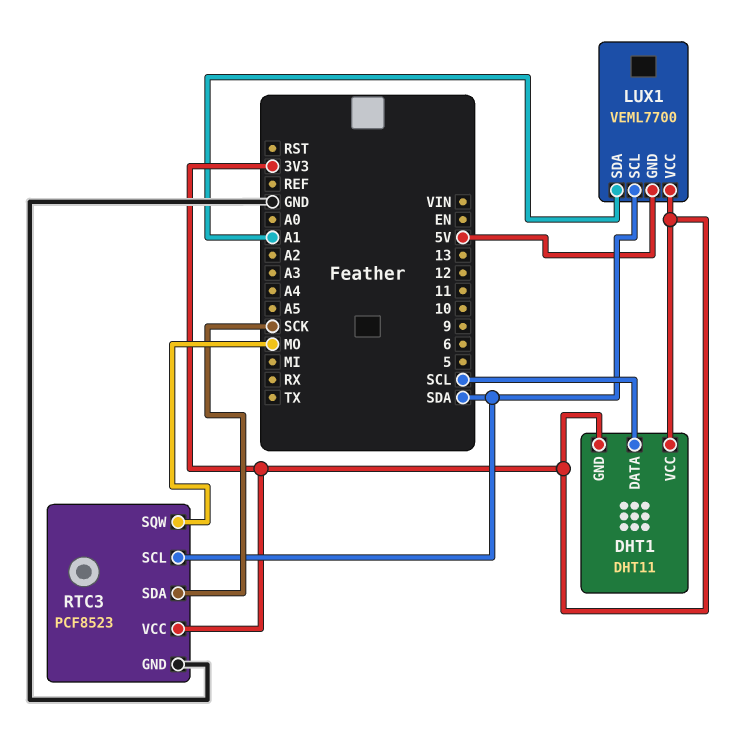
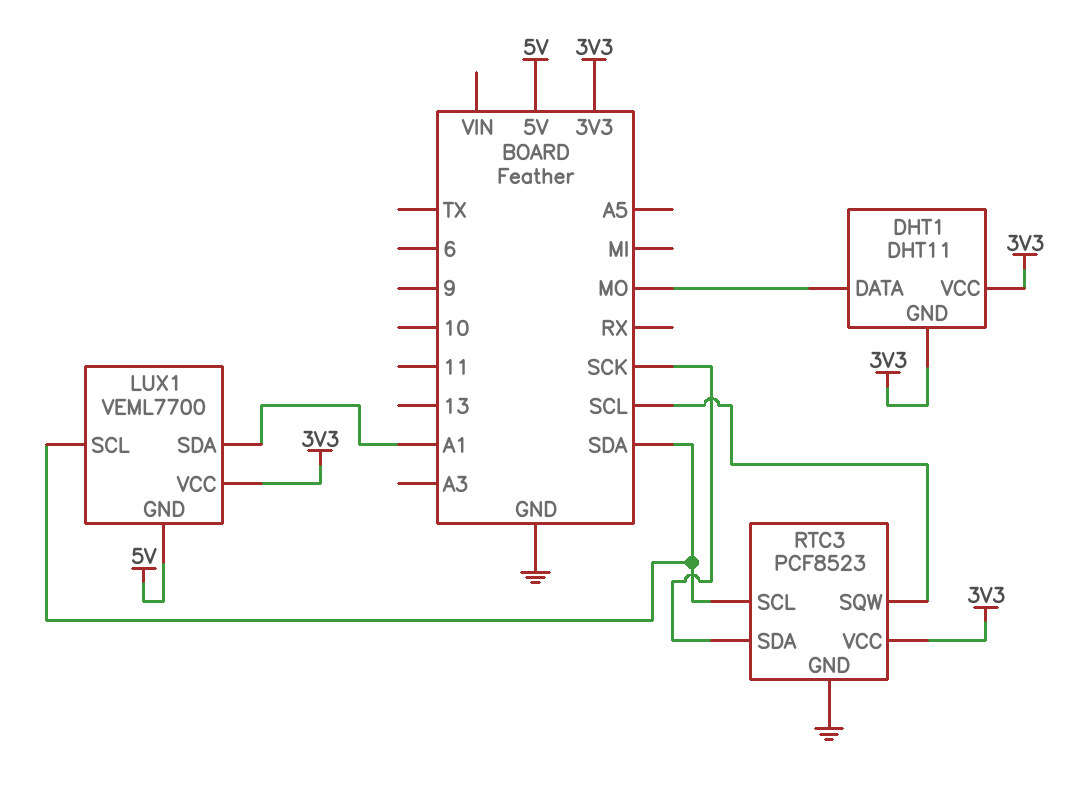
DHT1 pin DATA: SCL -> MO
RTC3 pin SQW: MO -> SCL

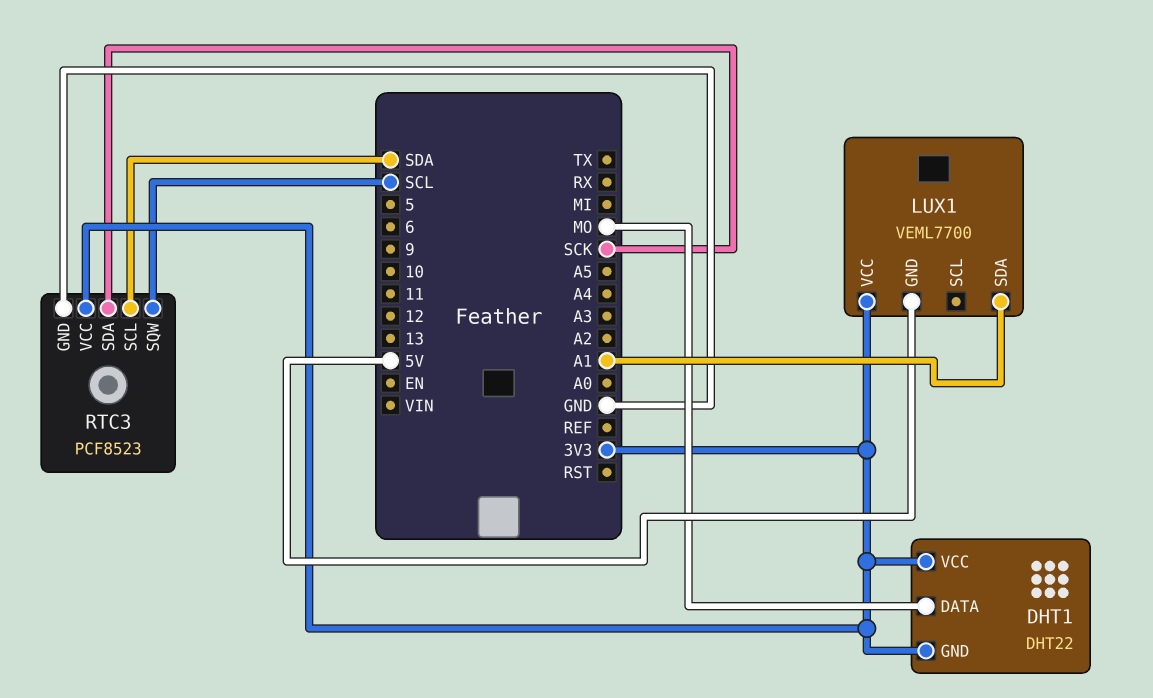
DHT1: DHT11 -> DHT22
LUX1 pin SCL: SDA -> none

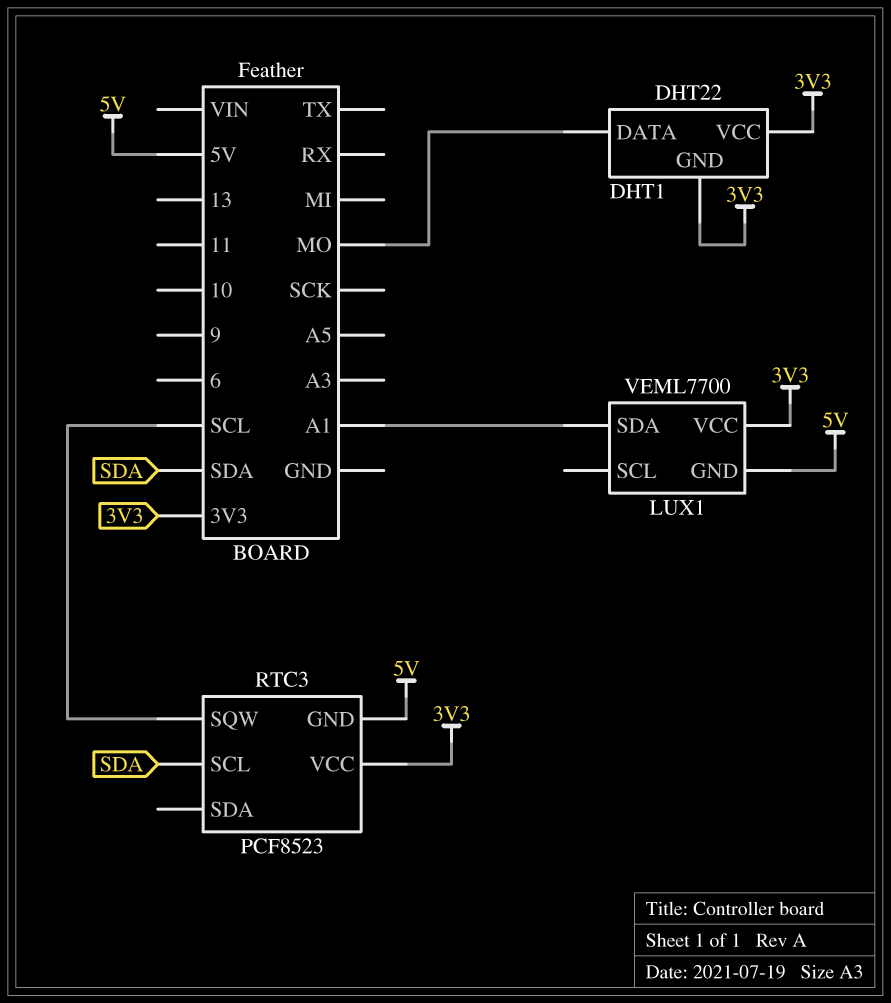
RTC3 pin GND: GND -> 5V
RTC3 pin SDA: SCK -> none

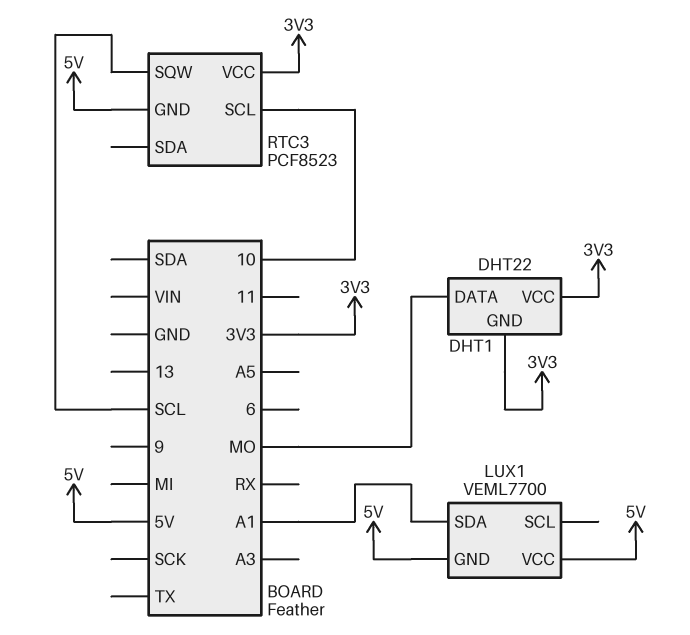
LUX1 pin VCC: 3V3 -> 5V
RTC3 pin SCL: SDA -> 10

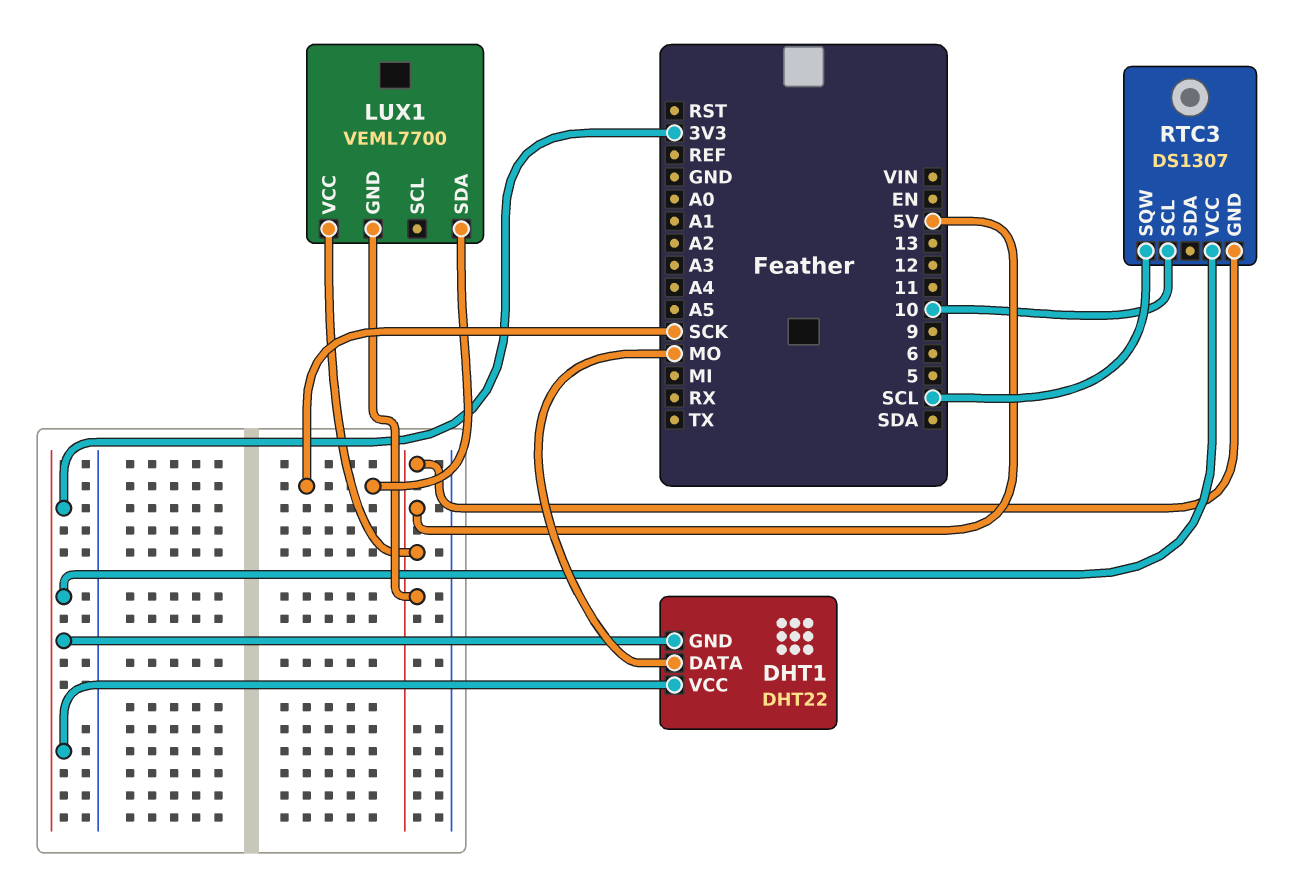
LUX1 pin SDA: A1 -> SCK
RTC3: PCF8523 -> DS1307

